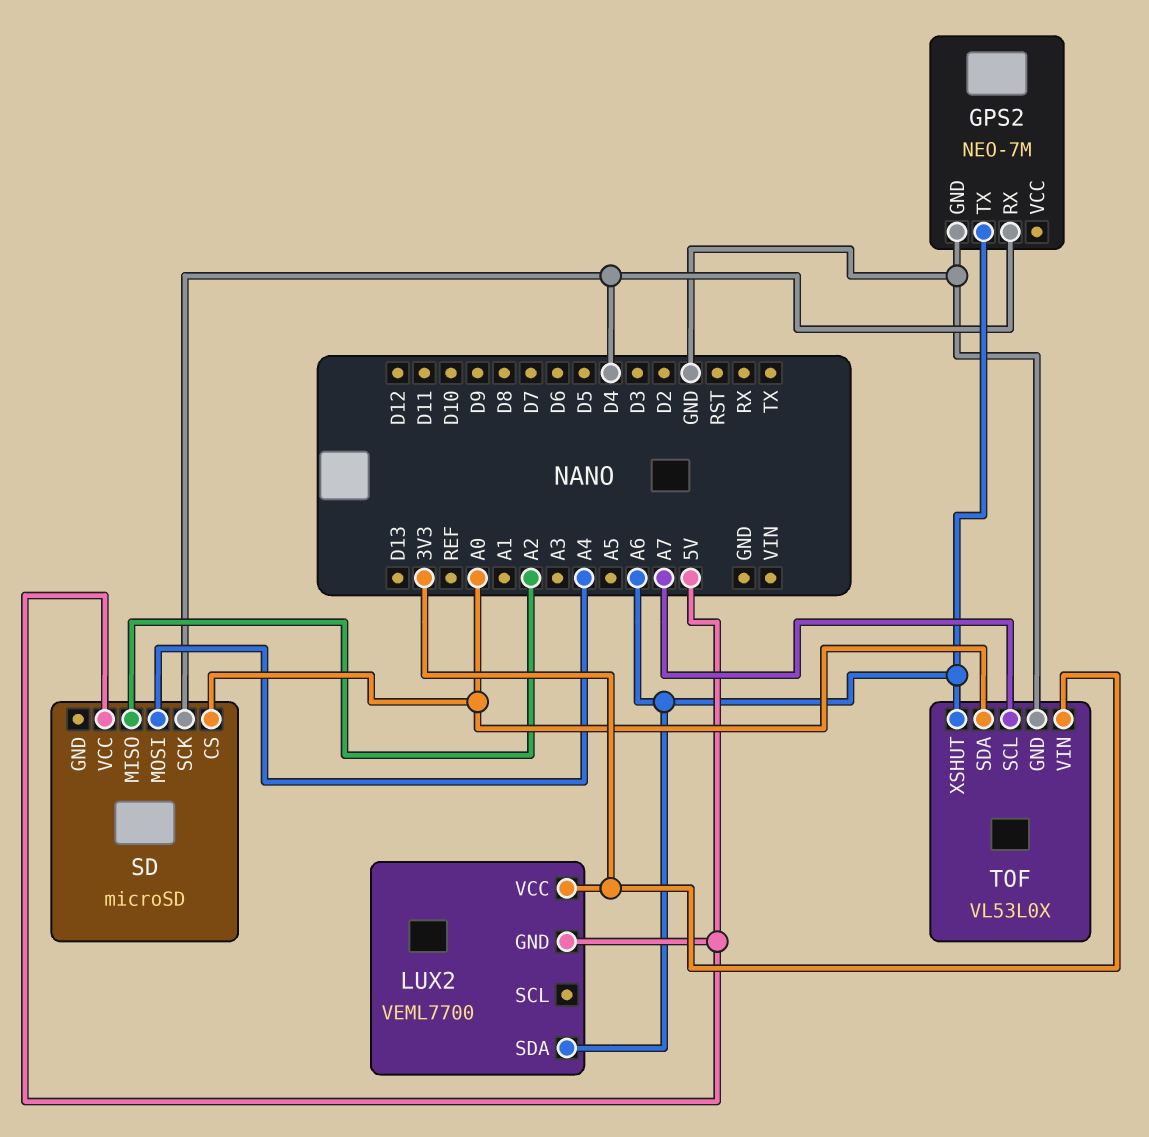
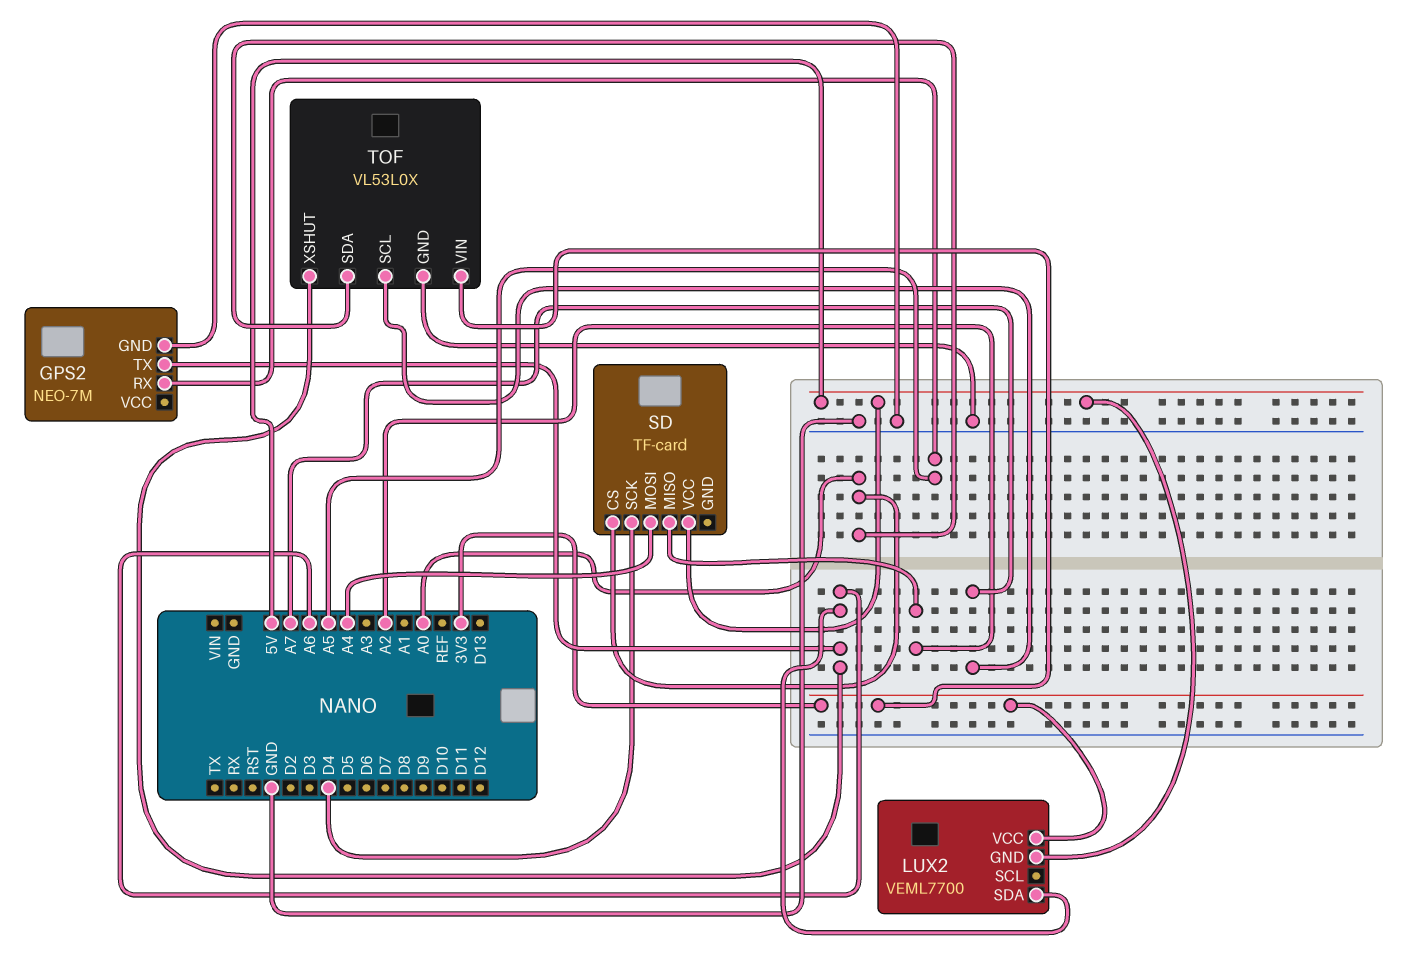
GPS2 pin RX: D4 -> A5
SD: microSD -> TF-card

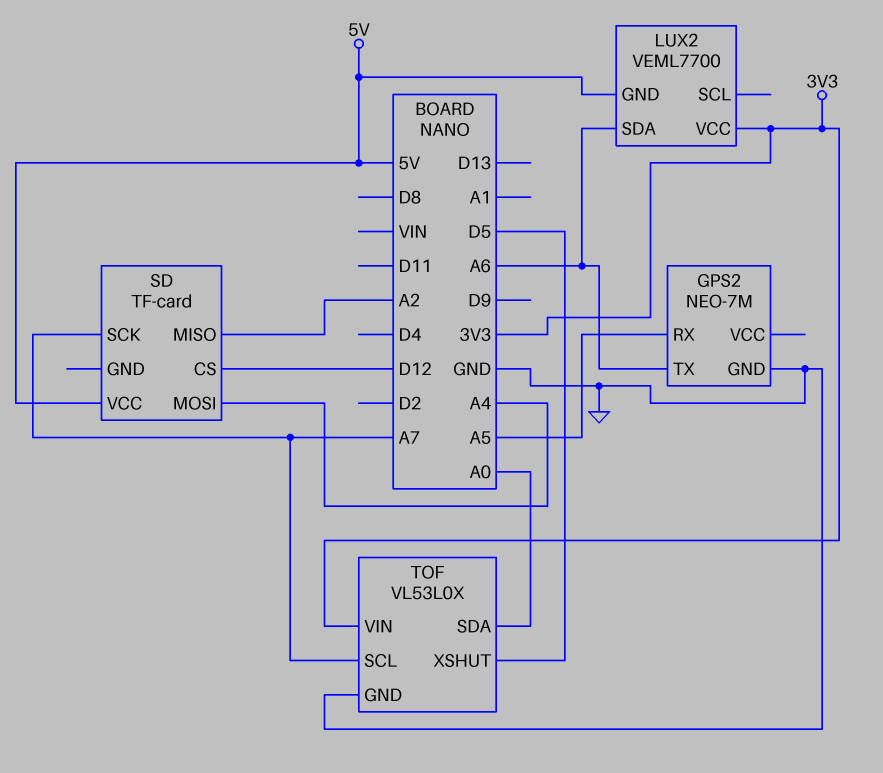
SD pin CS: A0 -> D12
SD pin SCK: D4 -> A7
TOF pin XSHUT: A6 -> D5

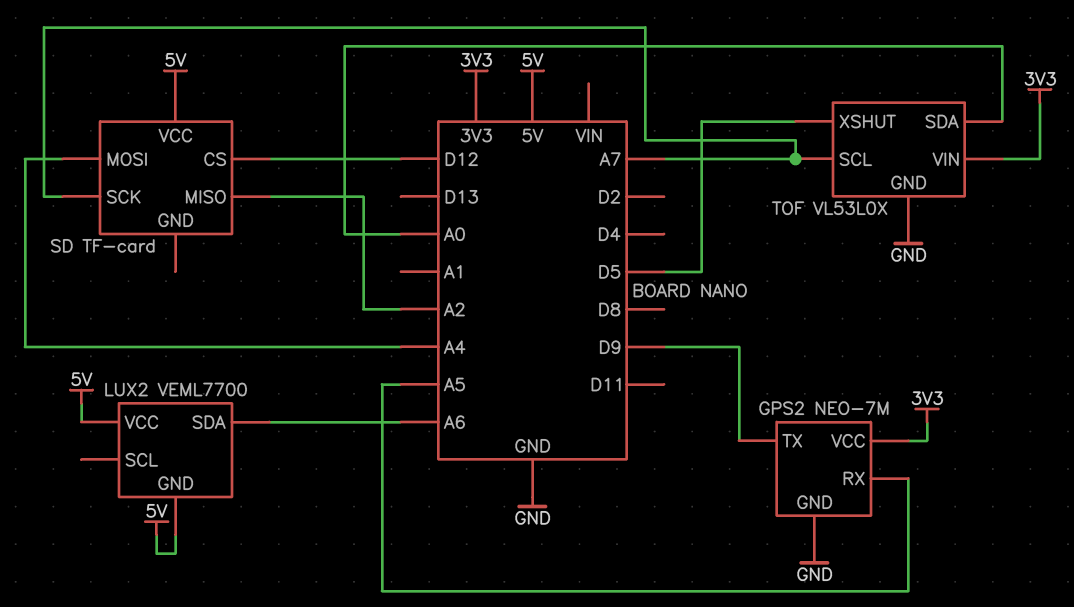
GPS2 pin TX: A6 -> D9
GPS2 pin VCC: none -> 3V3
LUX2 pin VCC: 3V3 -> 5V

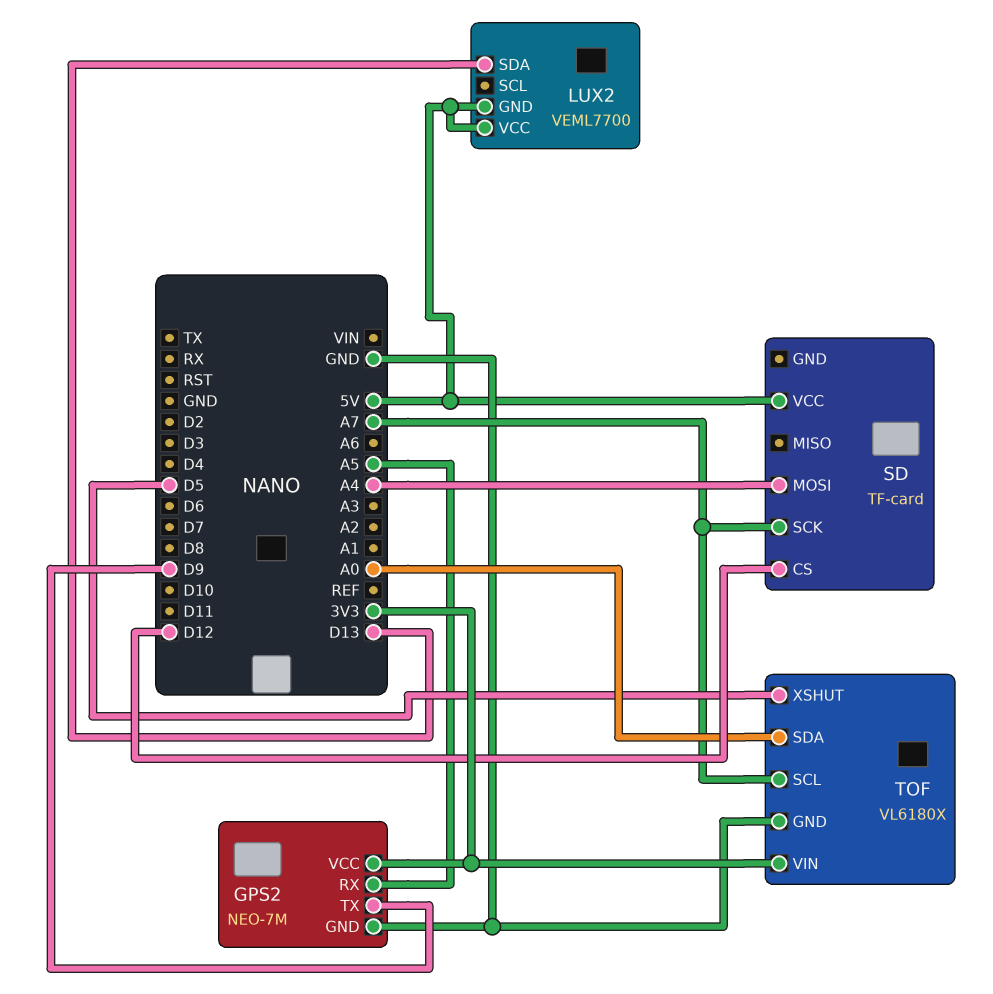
LUX2 pin SDA: A6 -> D13
SD pin MISO: A2 -> none
TOF: VL53L0X -> VL6180X

